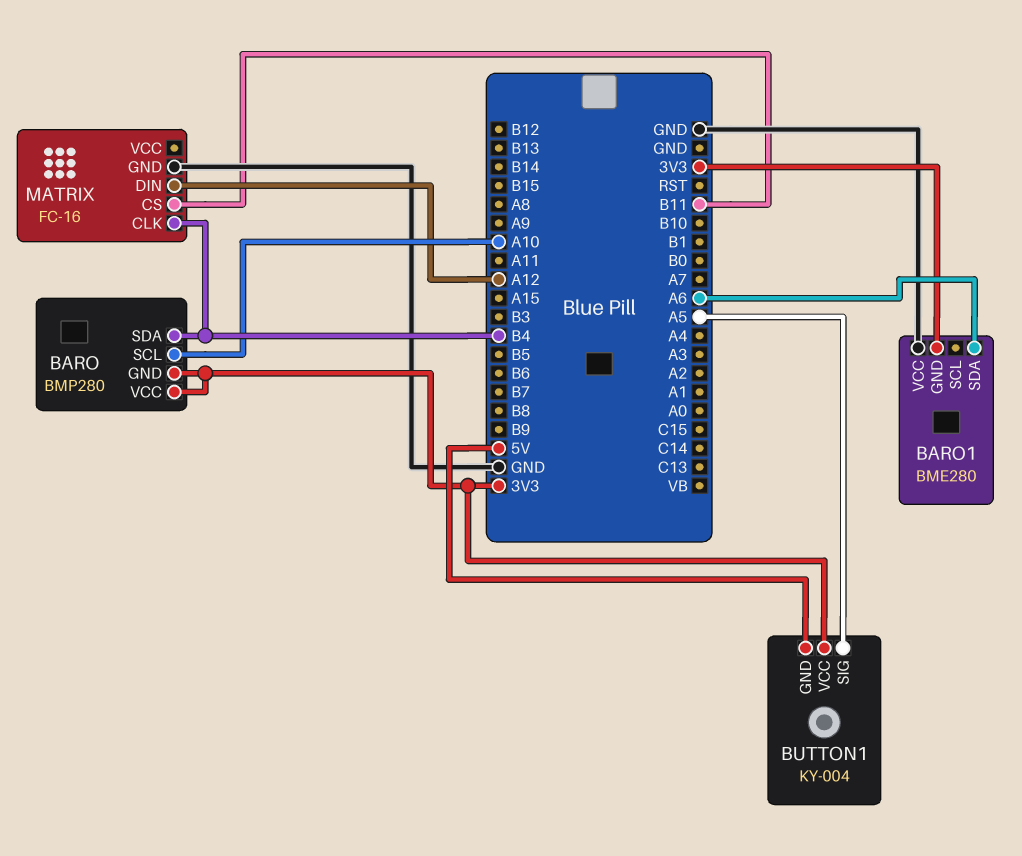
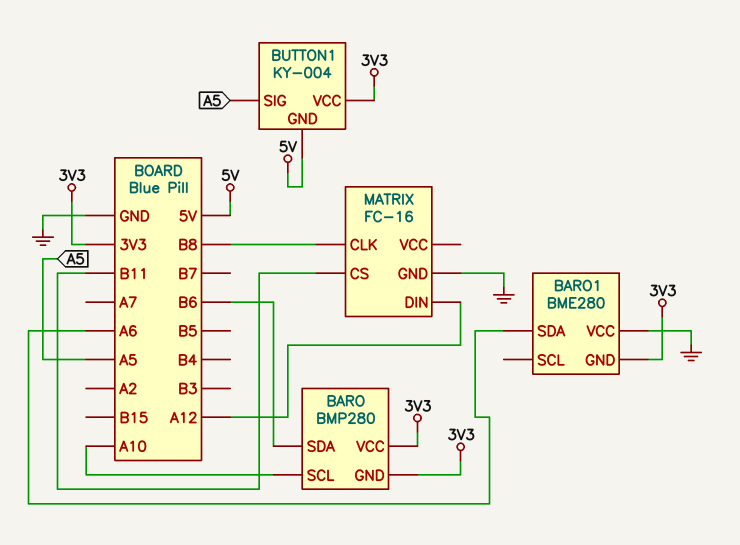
BARO pin SDA: B4 -> B6
MATRIX pin CLK: B4 -> B8

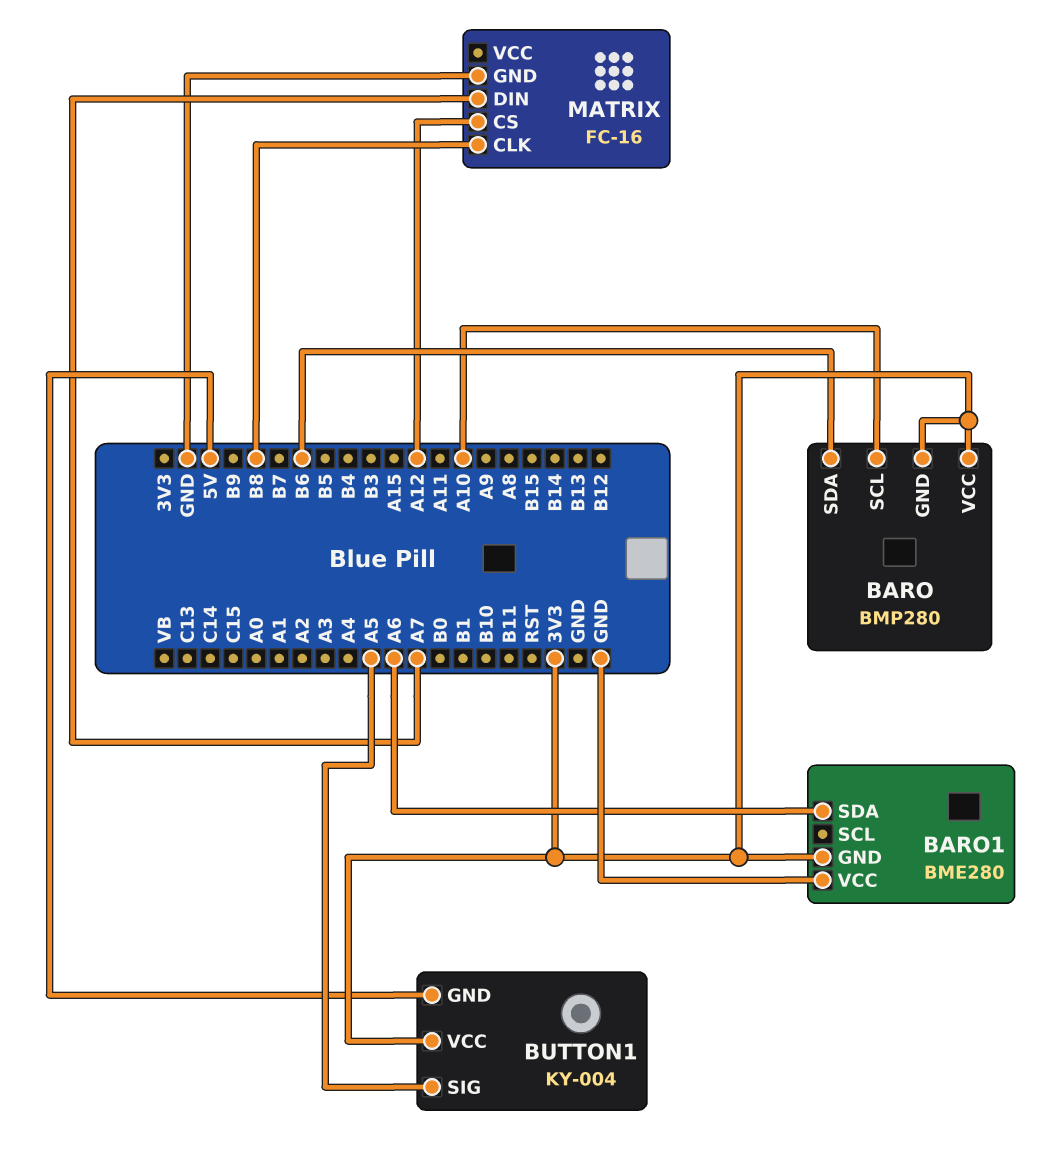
MATRIX pin CS: B11 -> A12
MATRIX pin DIN: A12 -> A7

